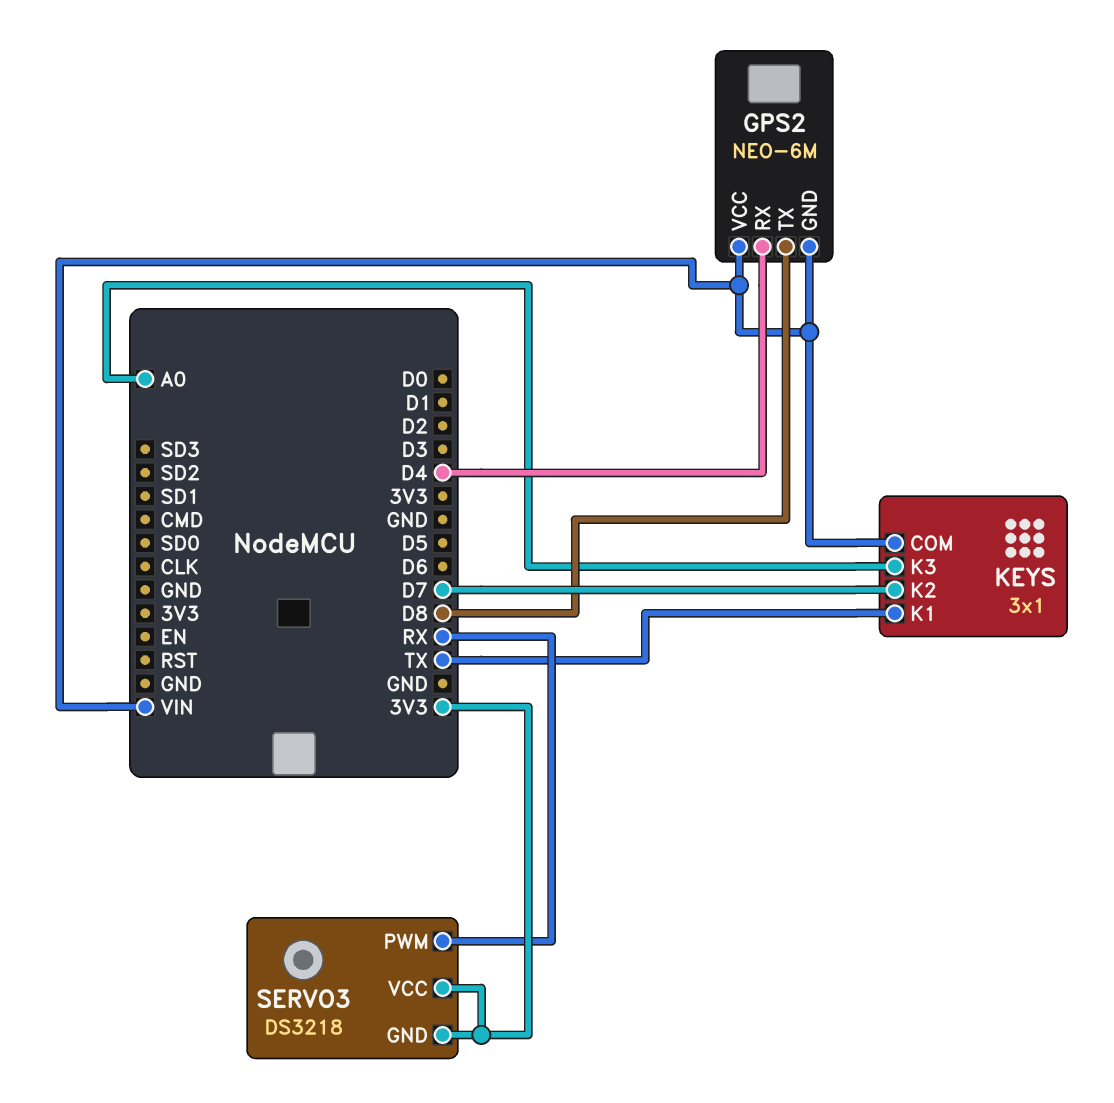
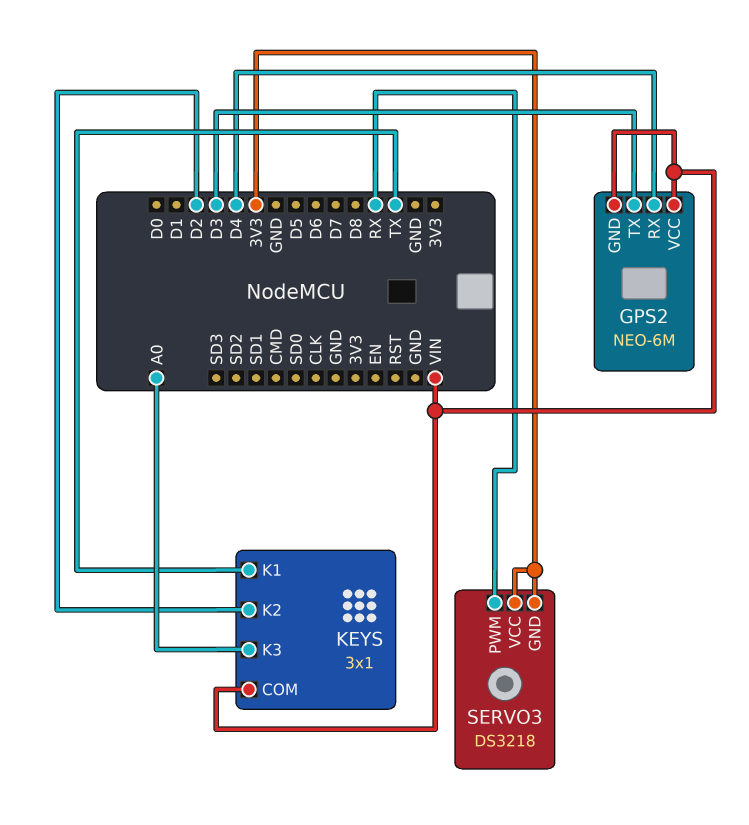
GPS2 pin TX: D8 -> D3
KEYS pin K2: D7 -> D2

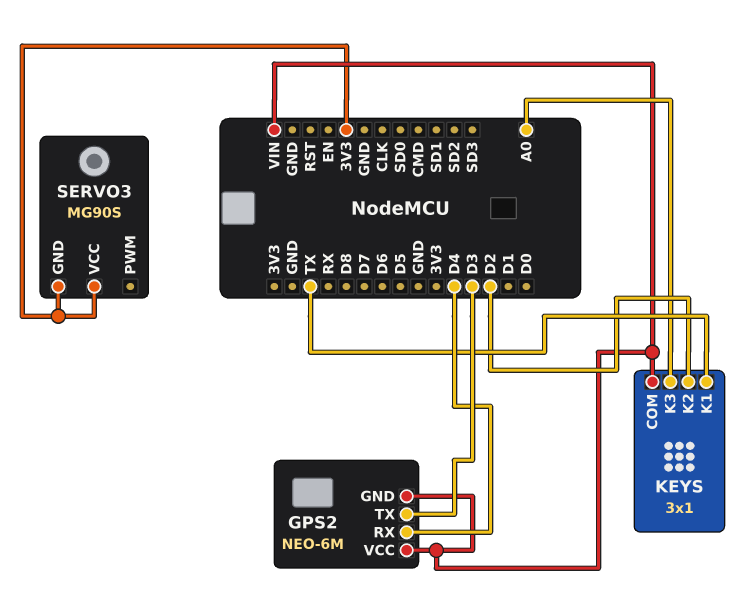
SERVO3: DS3218 -> MG90S
SERVO3 pin PWM: RX -> none

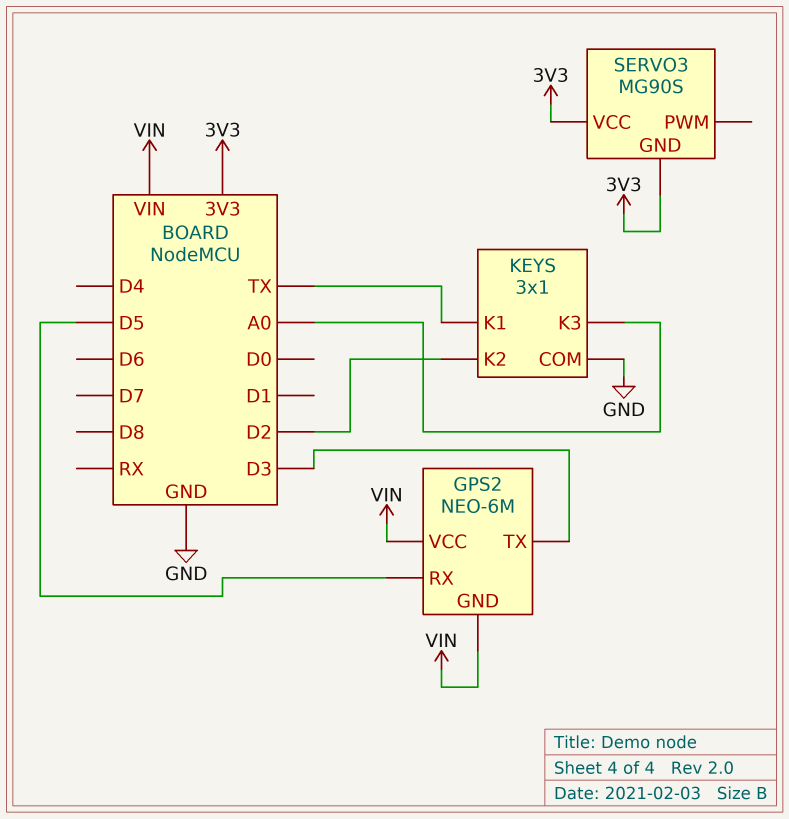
GPS2 pin RX: D4 -> D5
KEYS pin COM: VIN -> GND

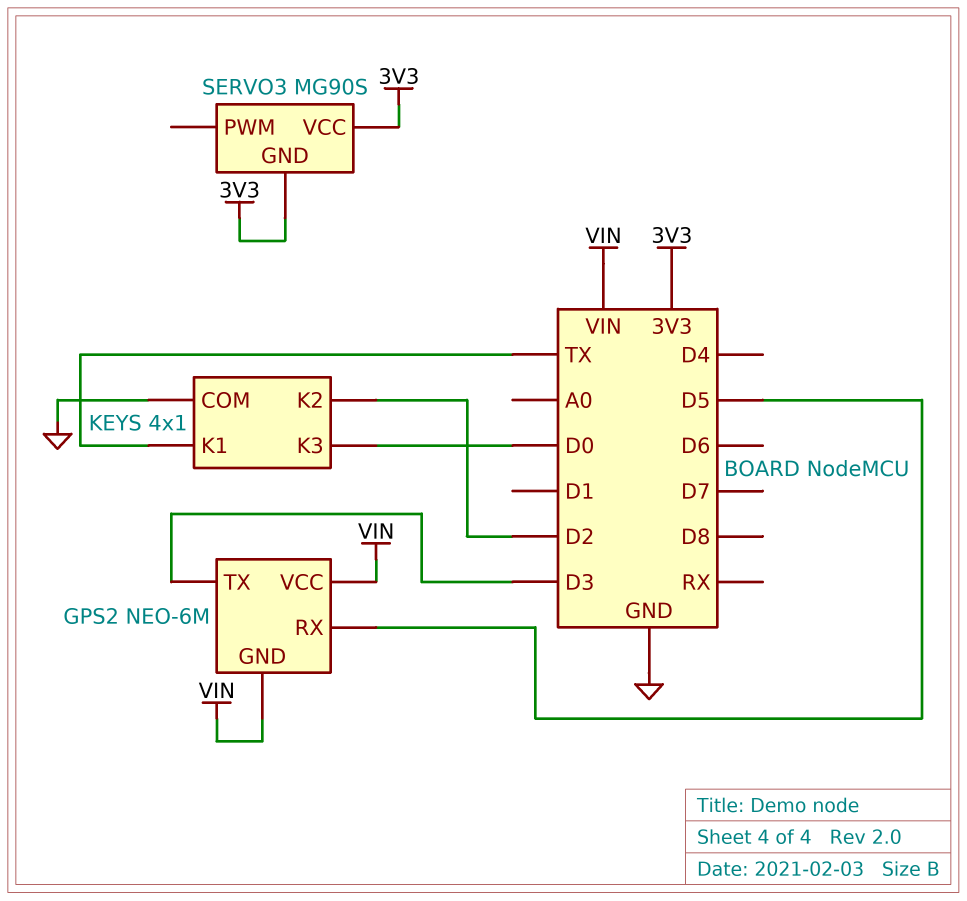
KEYS: 3x1 -> 4x1
KEYS pin K3: A0 -> D0

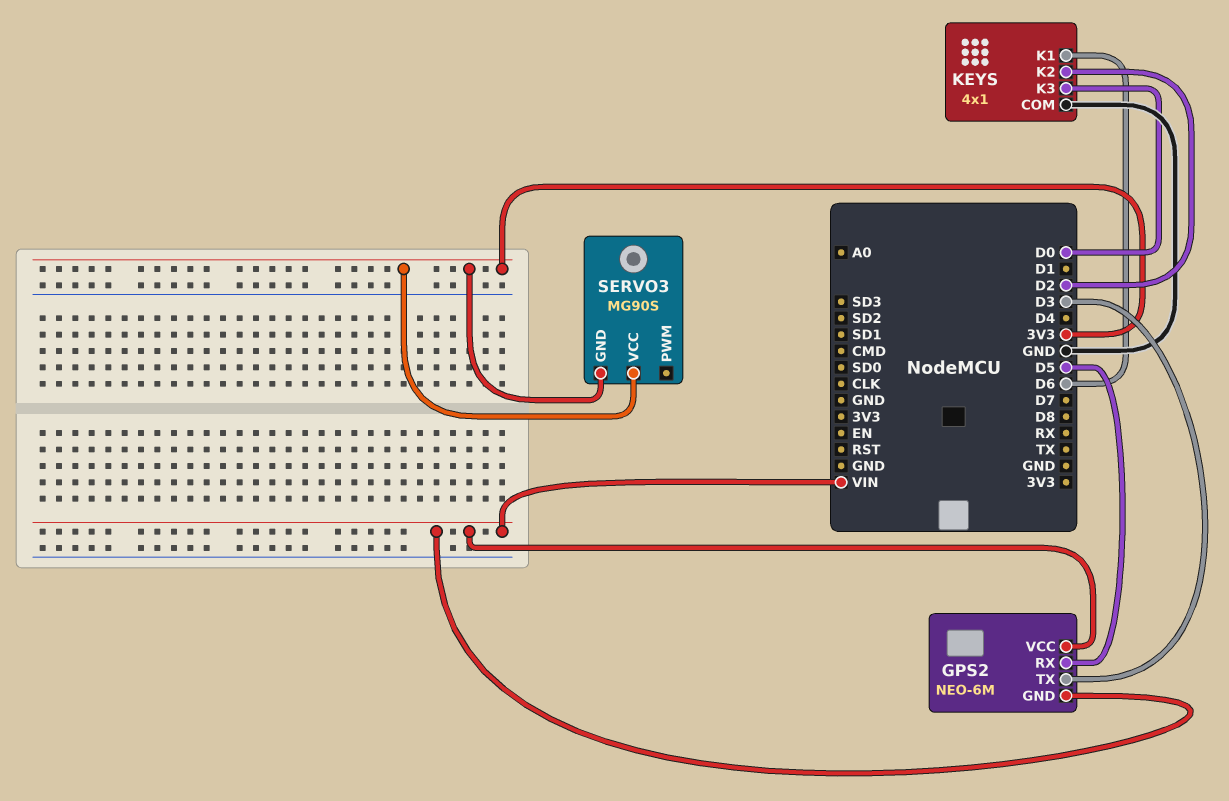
KEYS pin K1: TX -> D6

